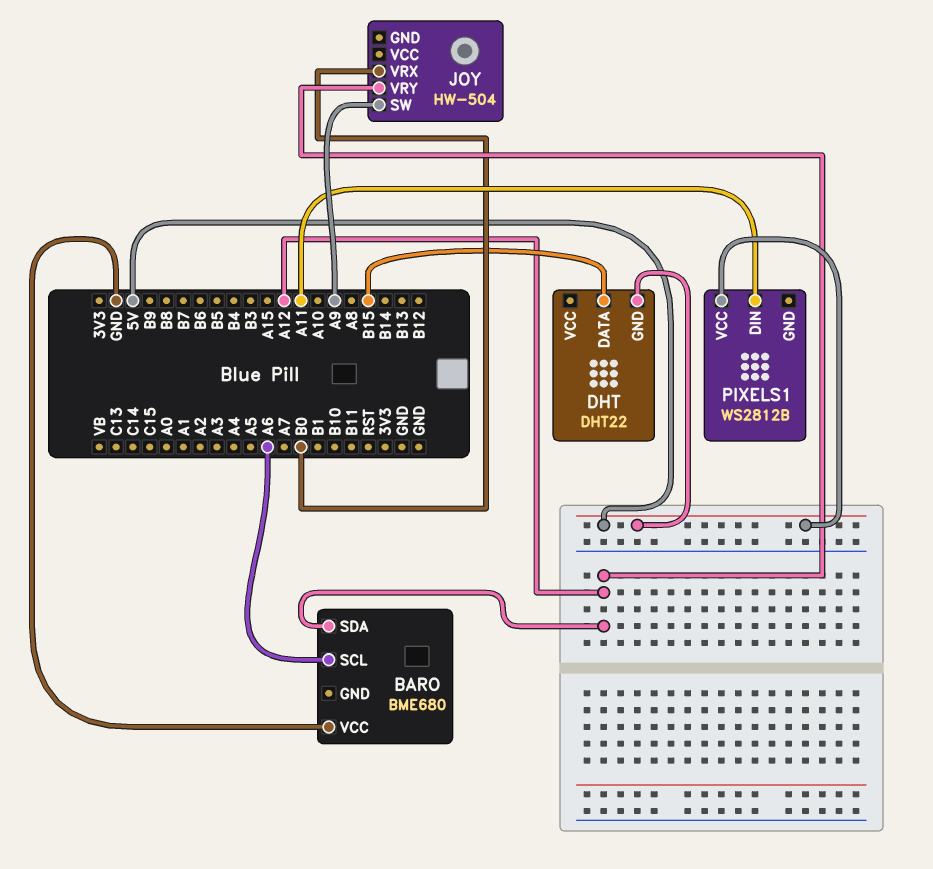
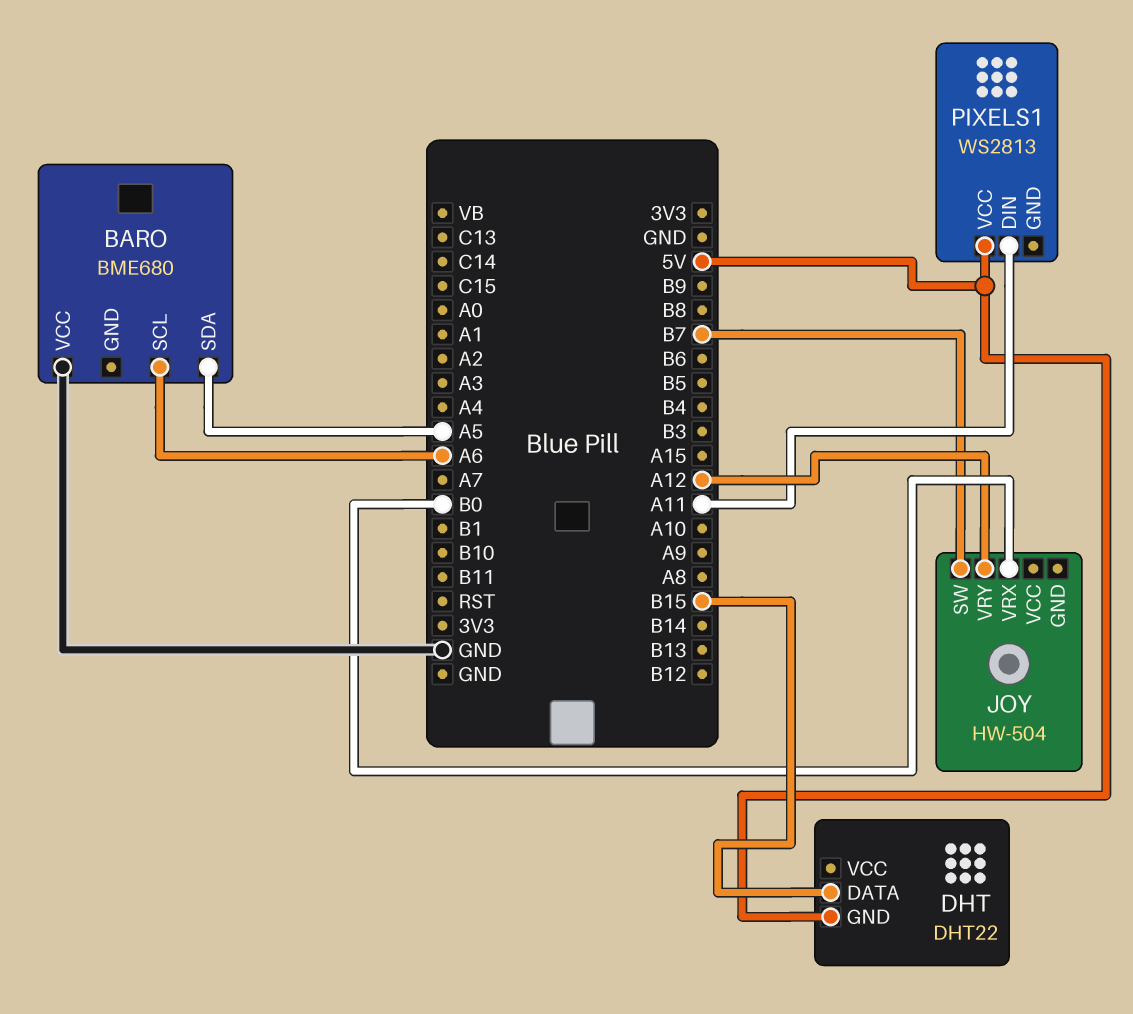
BARO pin SDA: A12 -> A5
JOY pin SW: A9 -> B7
PIXELS1: WS2812B -> WS2813

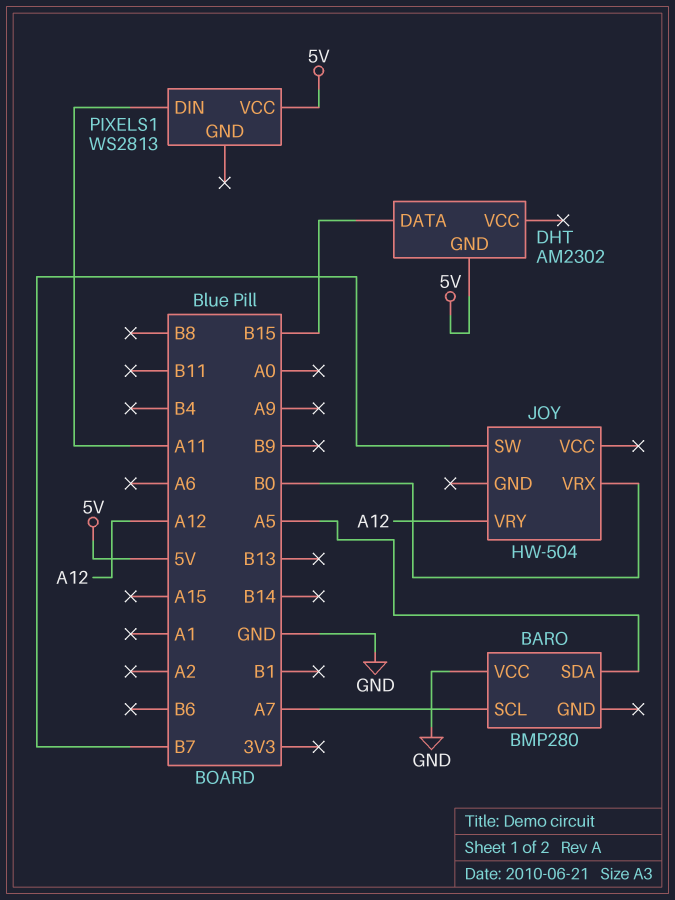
BARO: BME680 -> BMP280
BARO pin SCL: A6 -> A7
DHT: DHT22 -> AM2302

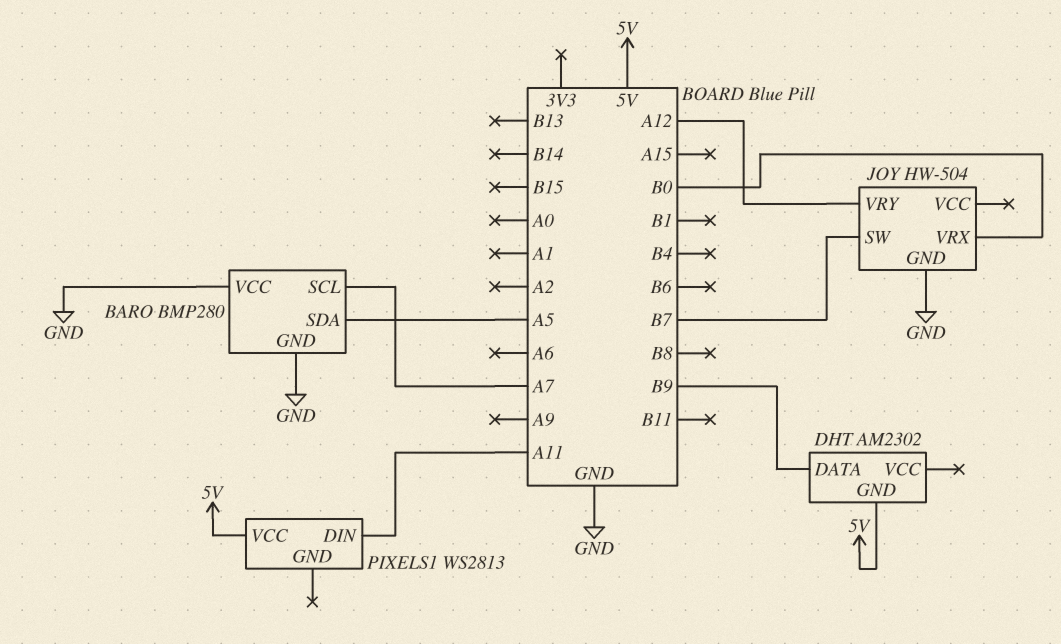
BARO pin GND: none -> GND
DHT pin DATA: B15 -> B9
JOY pin GND: none -> GND

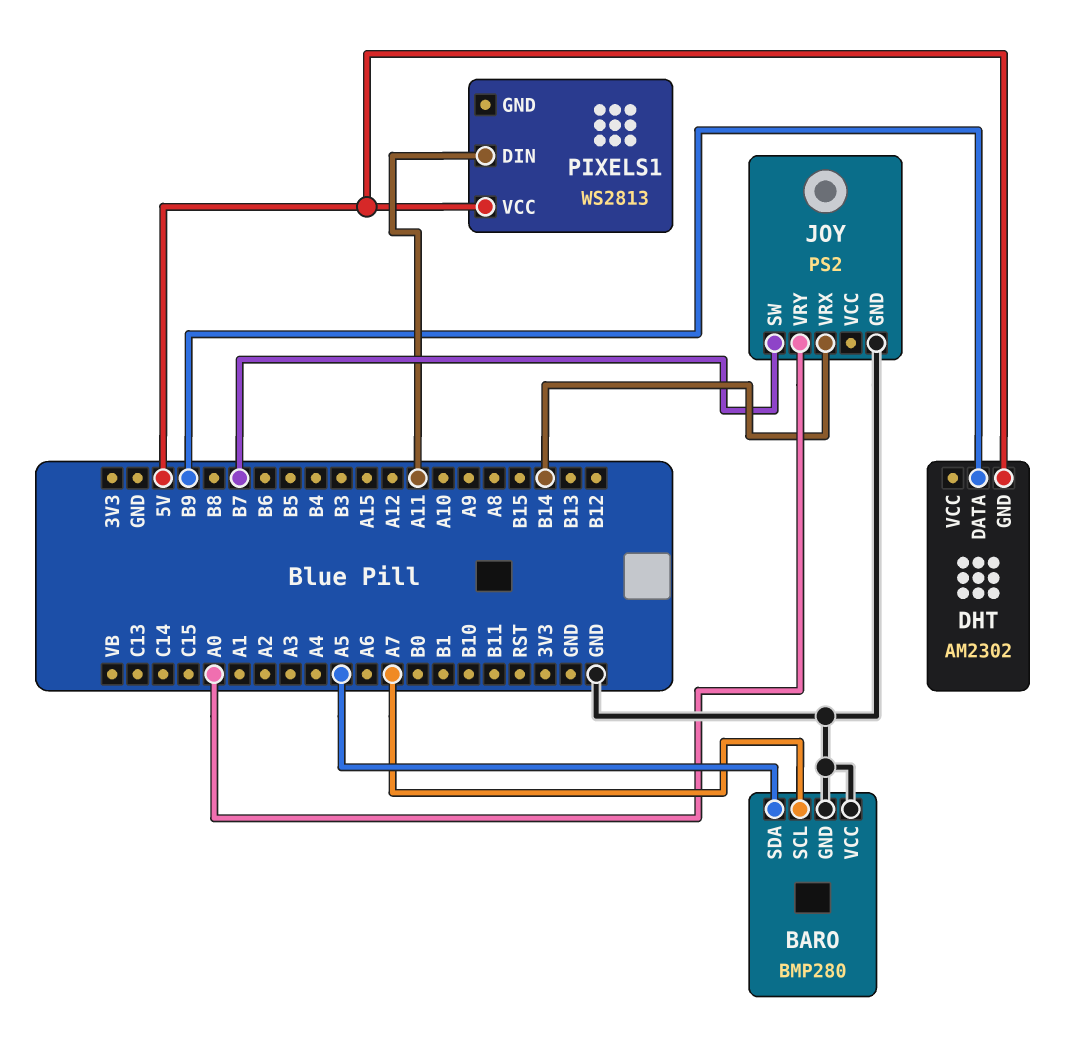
JOY: HW-504 -> PS2
JOY pin VRX: B0 -> B14
JOY pin VRY: A12 -> A0

